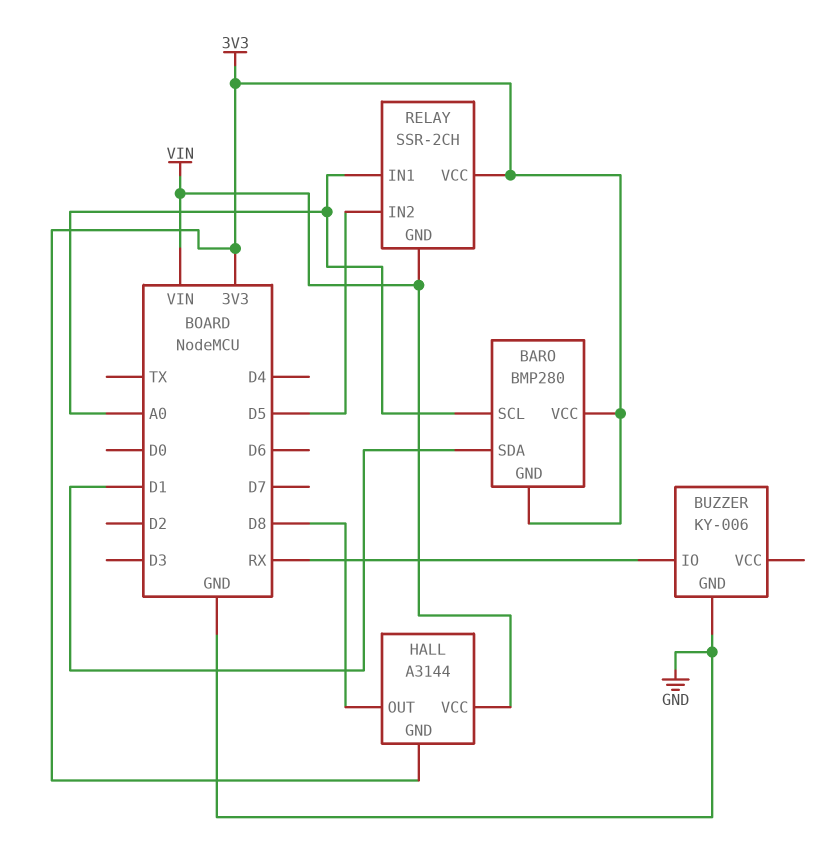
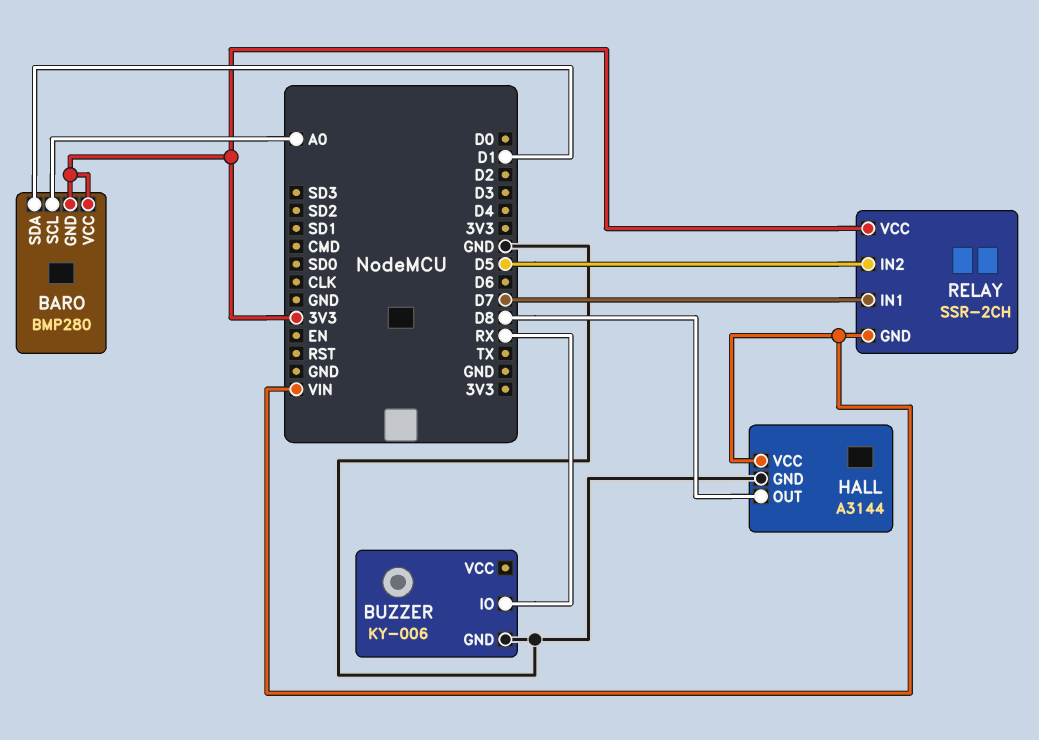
HALL pin GND: 3V3 -> GND
RELAY pin IN1: A0 -> D7

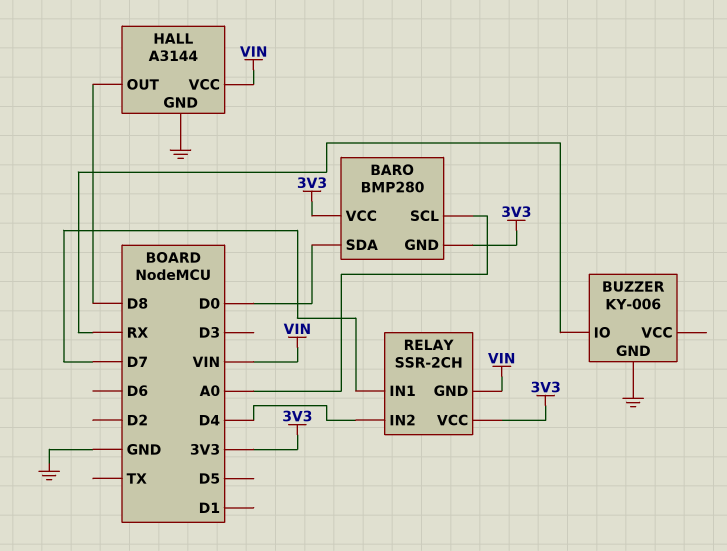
BARO pin SDA: D1 -> D0
RELAY pin IN2: D5 -> D4

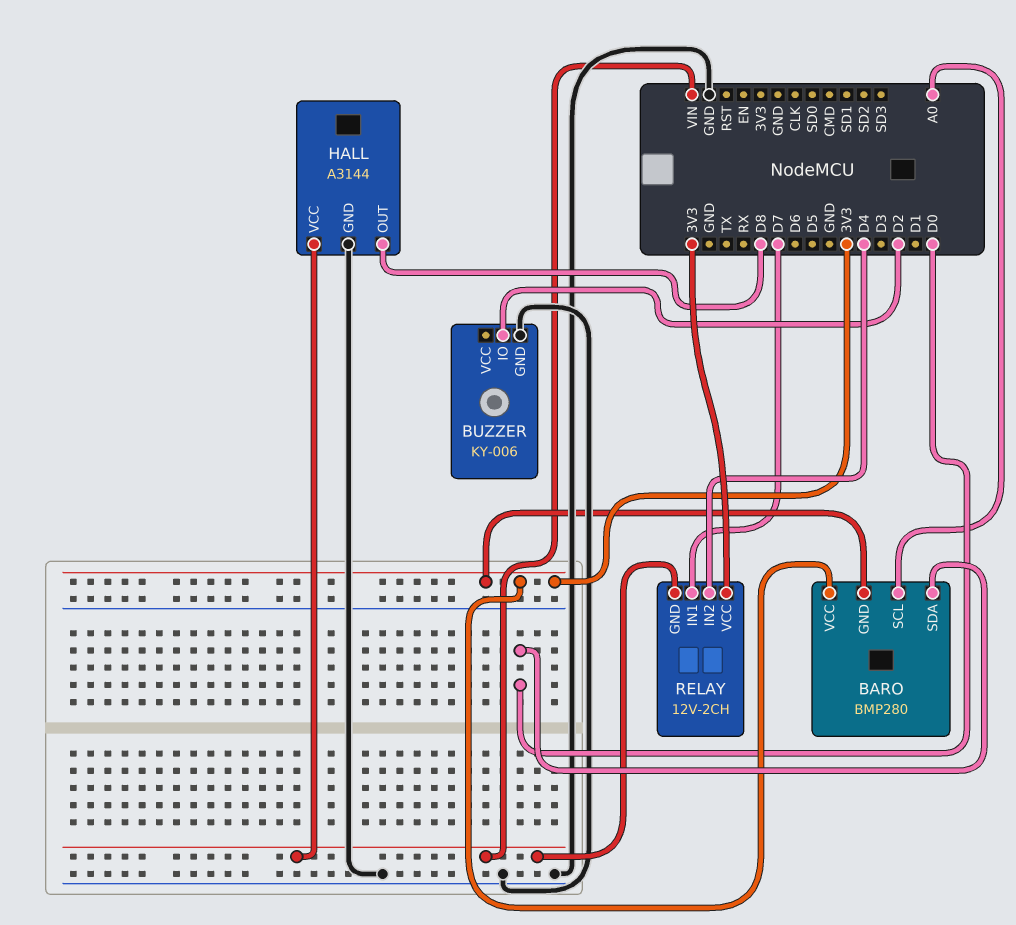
BUZZER pin IO: RX -> D2
RELAY: SSR-2CH -> 12V-2CH

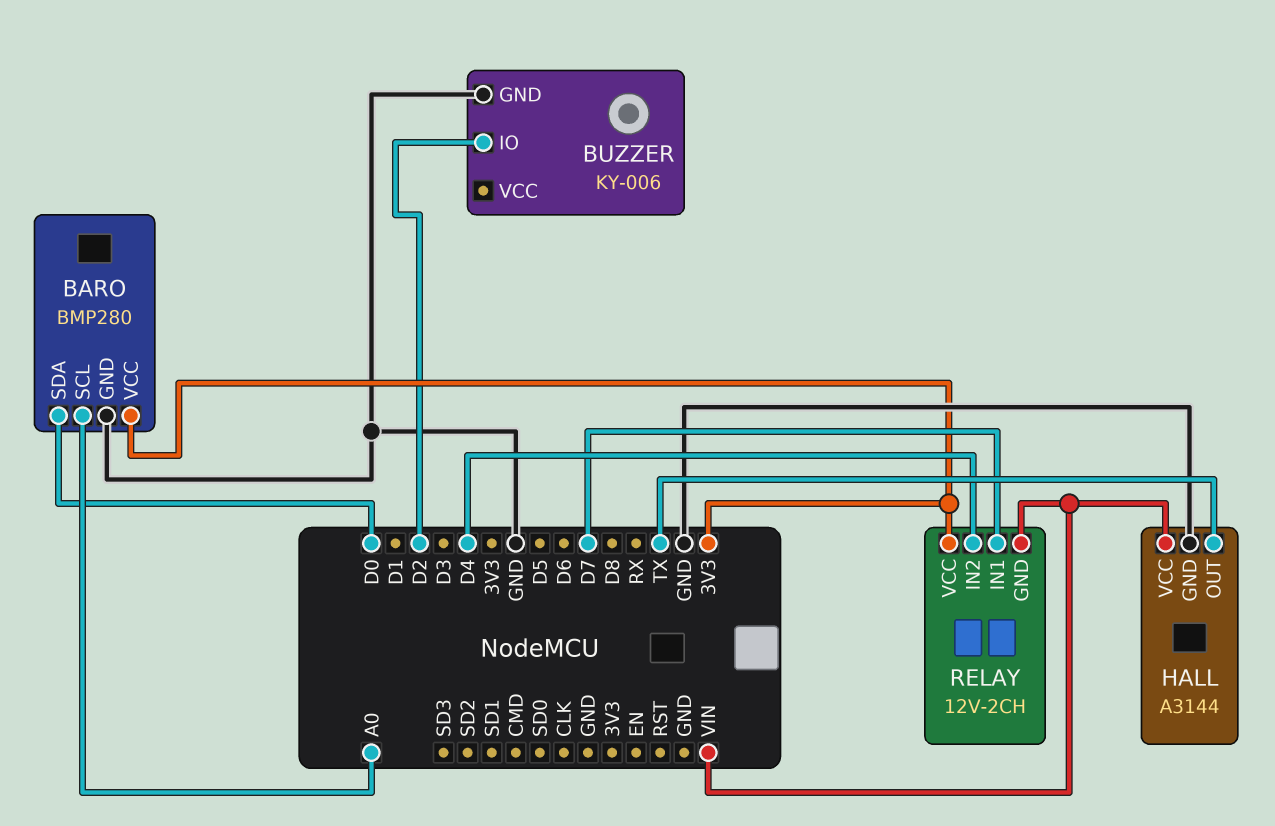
BARO pin GND: 3V3 -> GND
HALL pin OUT: D8 -> TX

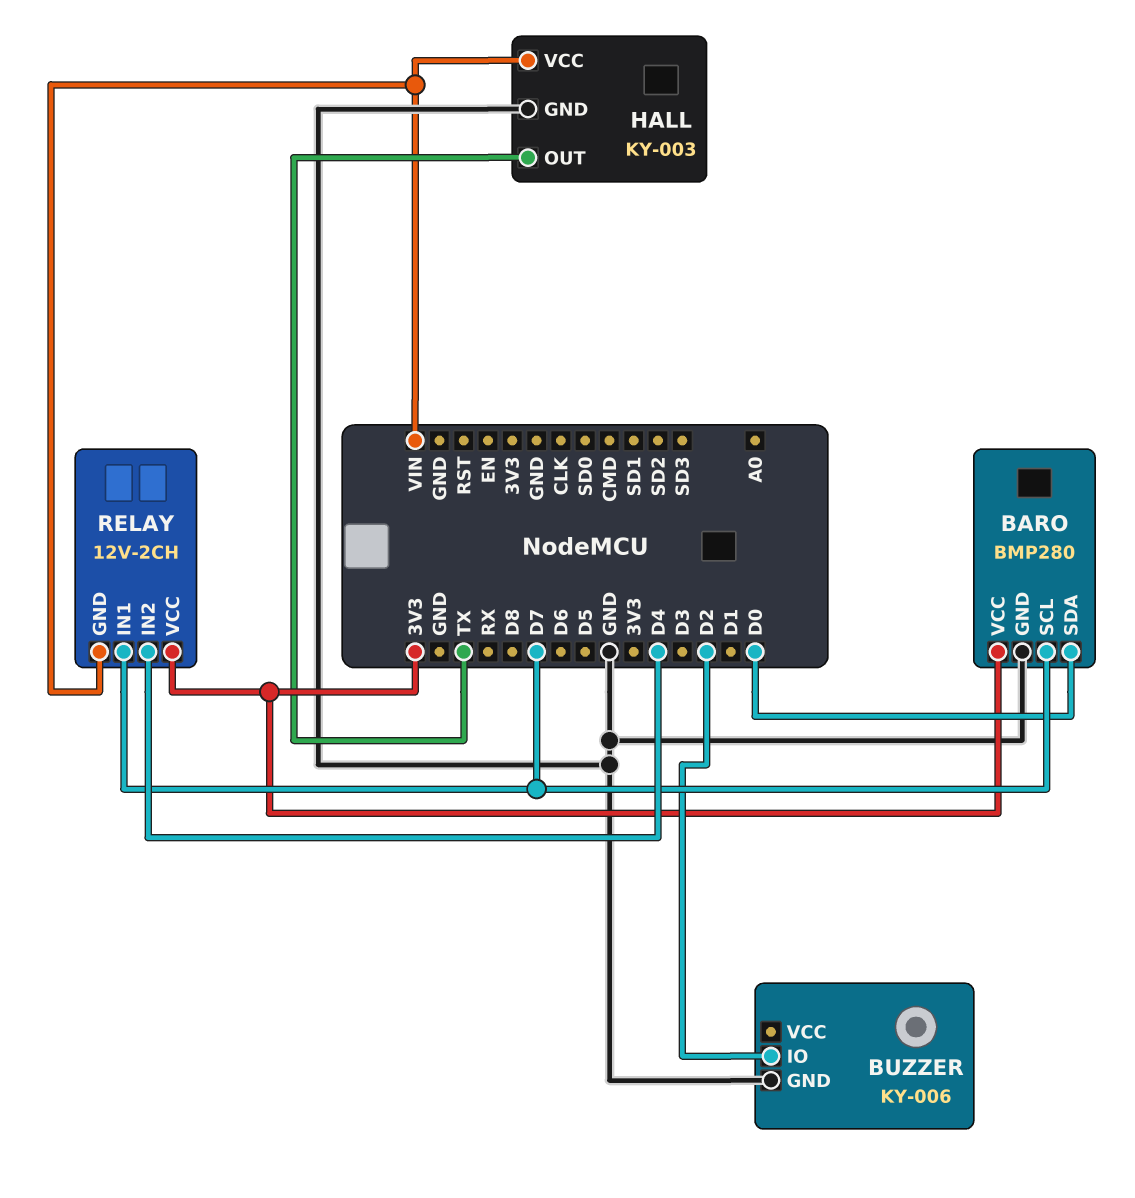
BARO pin SCL: A0 -> D7
HALL: A3144 -> KY-003

